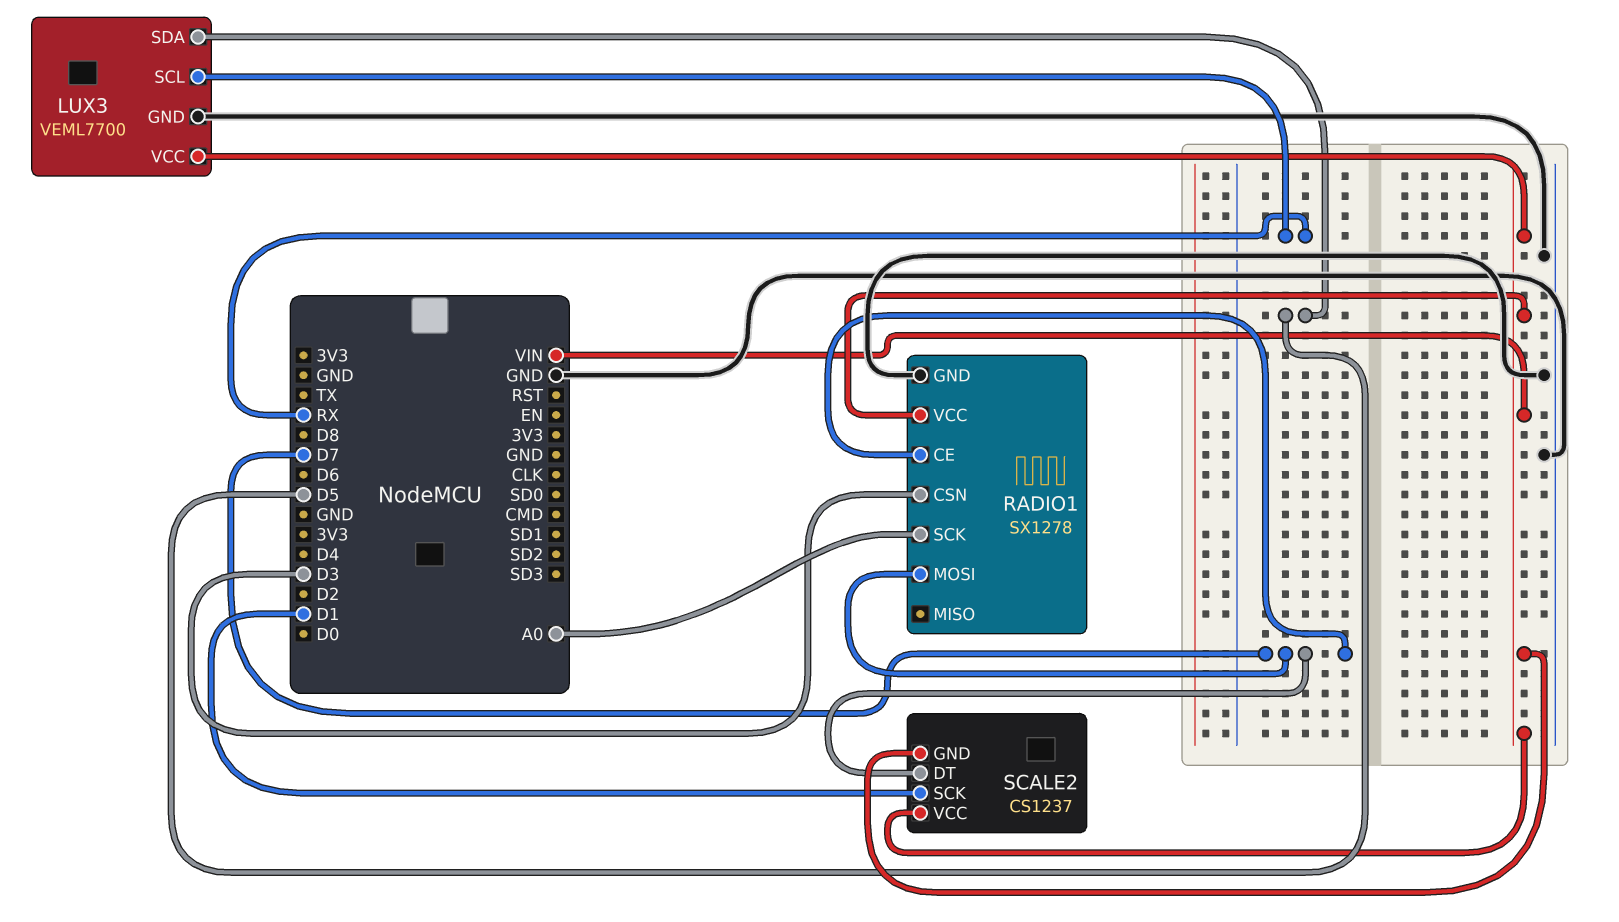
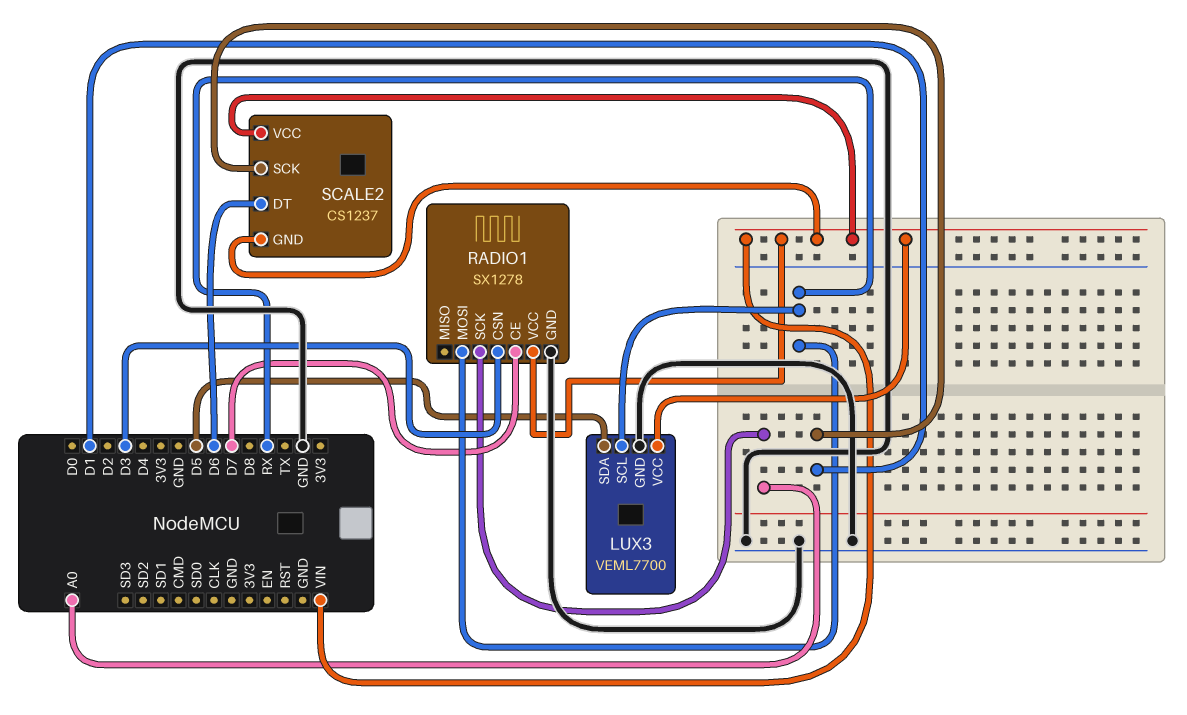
RADIO1 pin MOSI: D7 -> RX
SCALE2 pin DT: D7 -> D6

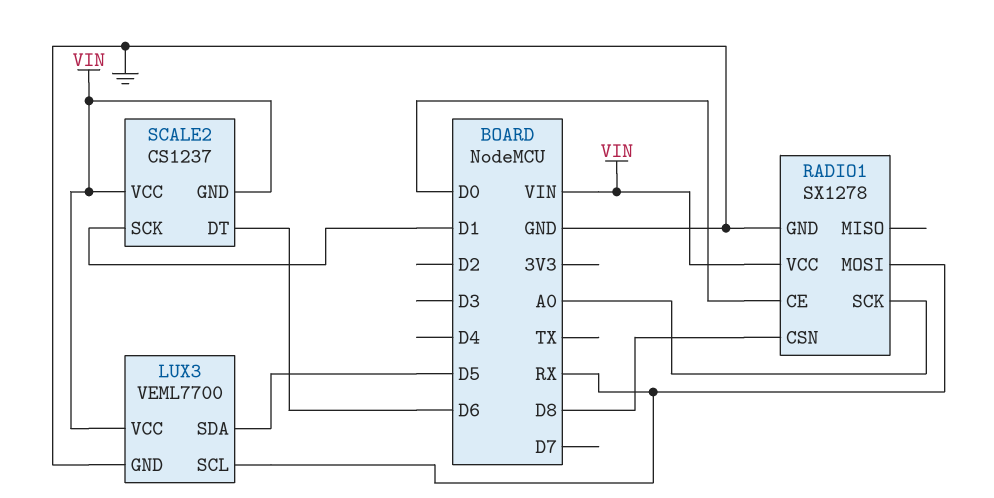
RADIO1 pin CE: D7 -> D0
RADIO1 pin CSN: D3 -> D8

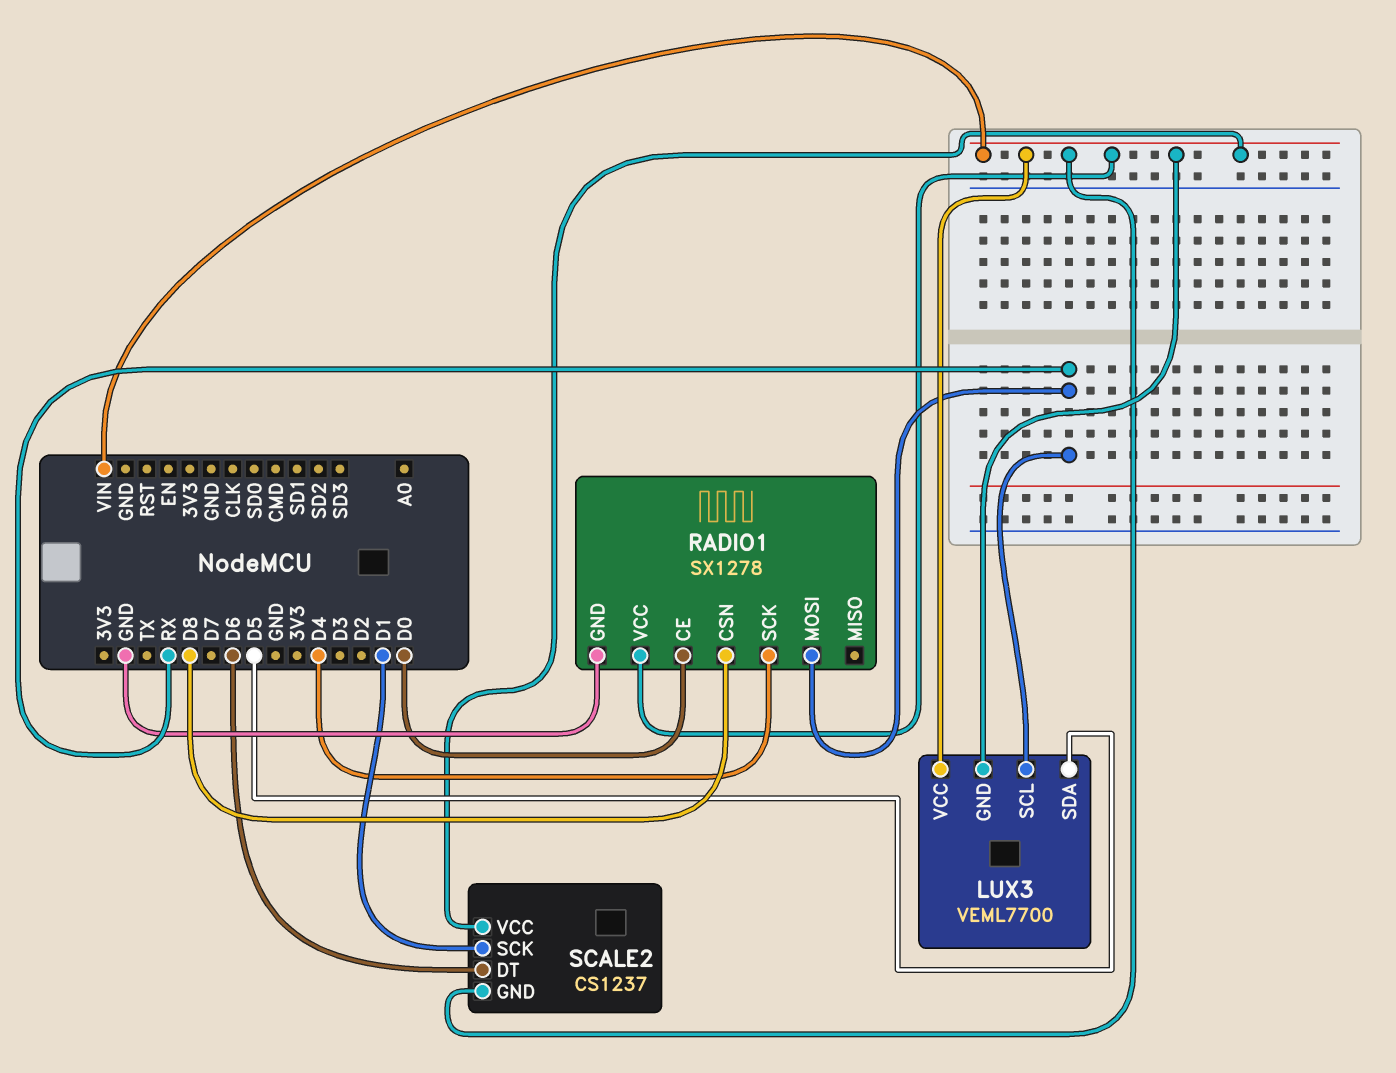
LUX3 pin GND: GND -> VIN
RADIO1 pin SCK: A0 -> D4

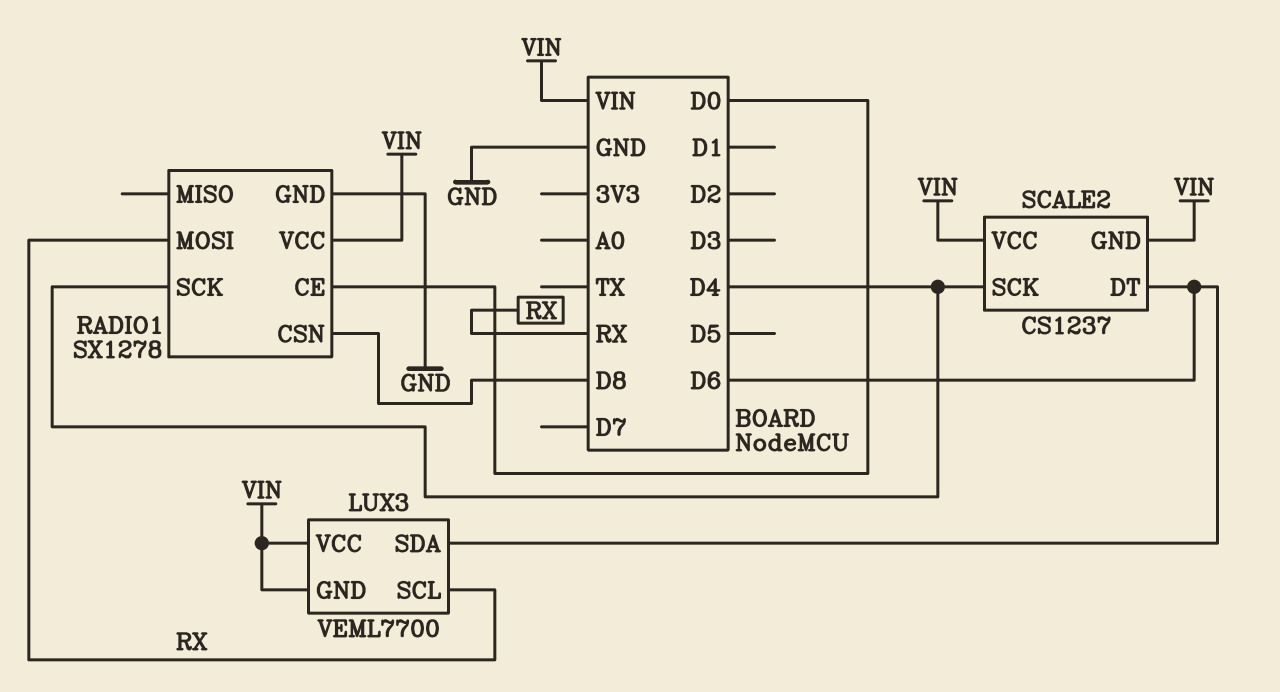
LUX3 pin SDA: D5 -> D6
SCALE2 pin SCK: D1 -> D4

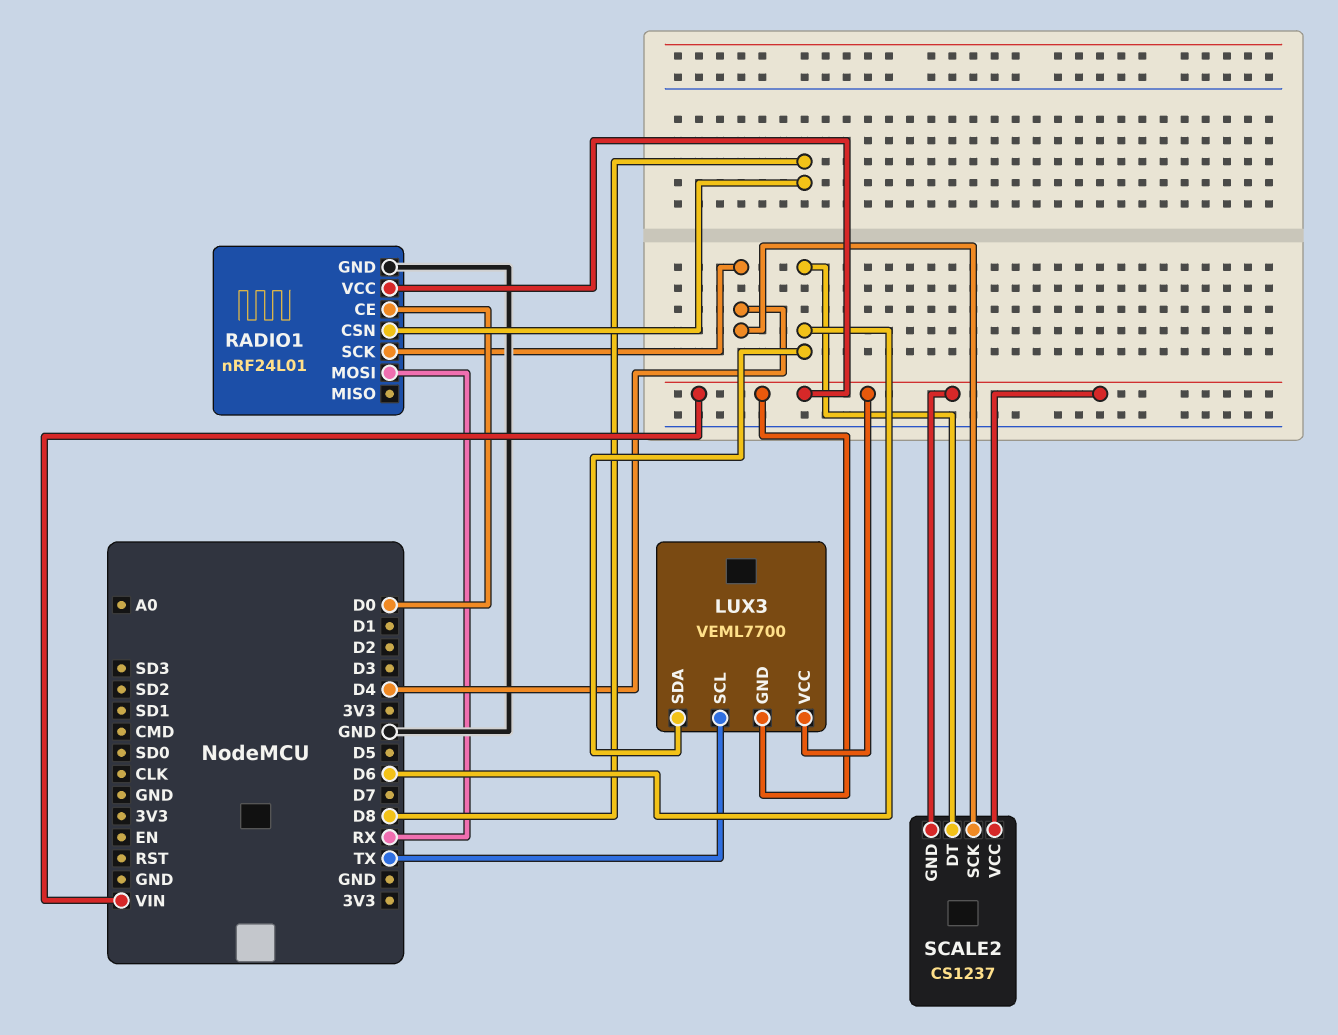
LUX3 pin SCL: RX -> TX
RADIO1: SX1278 -> nRF24L01

